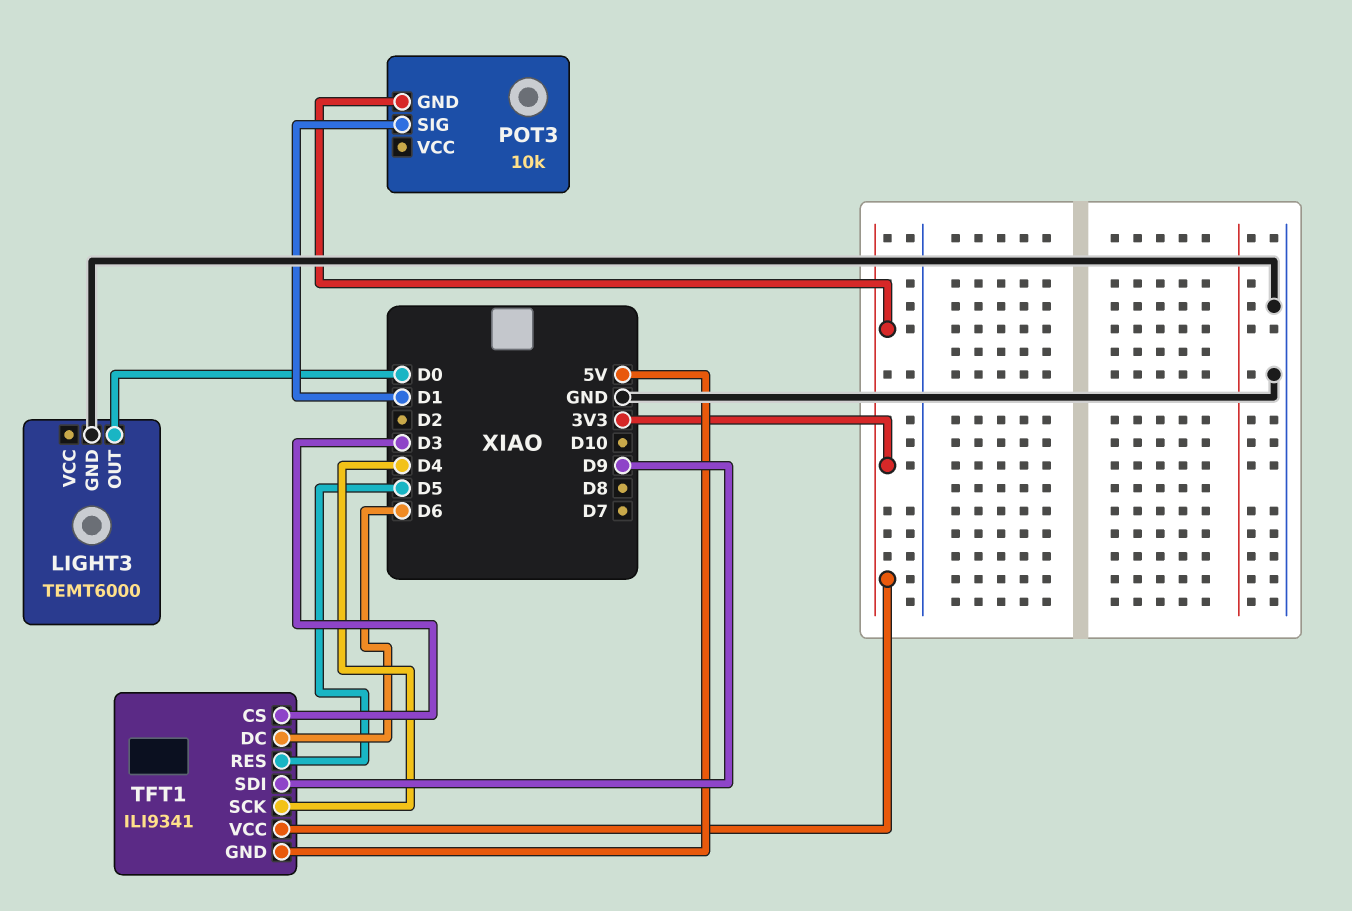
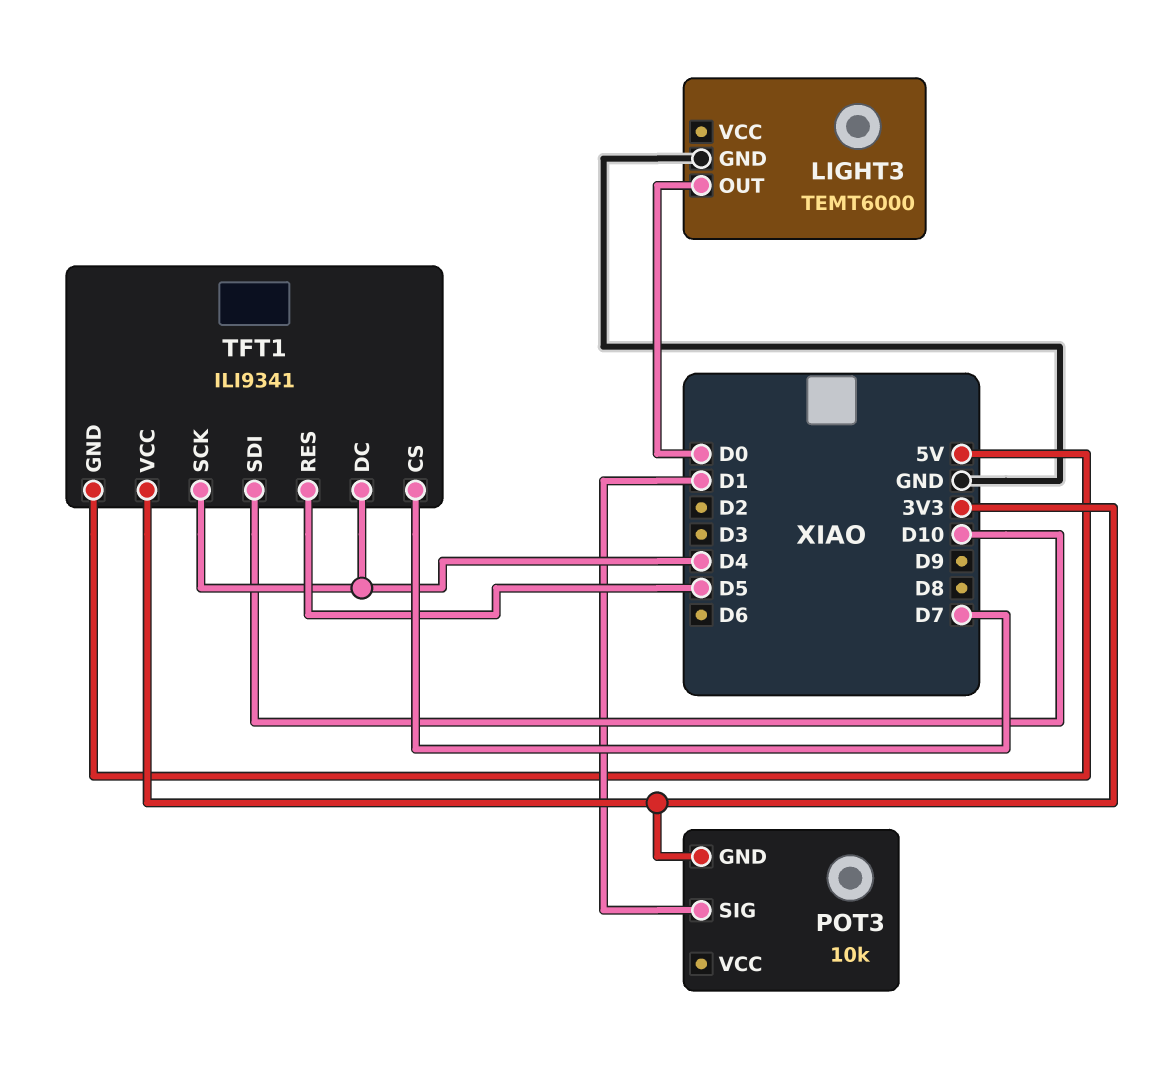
TFT1 pin CS: D3 -> D7
TFT1 pin DC: D6 -> D4
TFT1 pin SDI: D9 -> D10

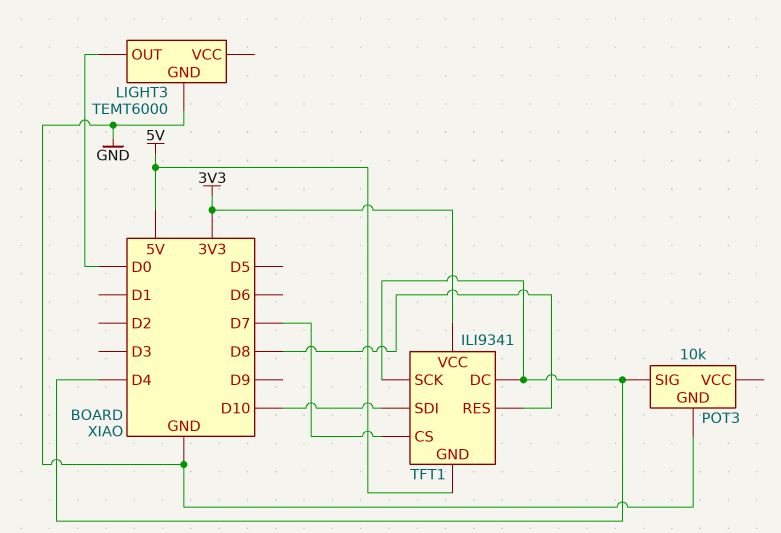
POT3 pin GND: 3V3 -> GND
POT3 pin SIG: D1 -> D4
TFT1 pin RES: D5 -> D8

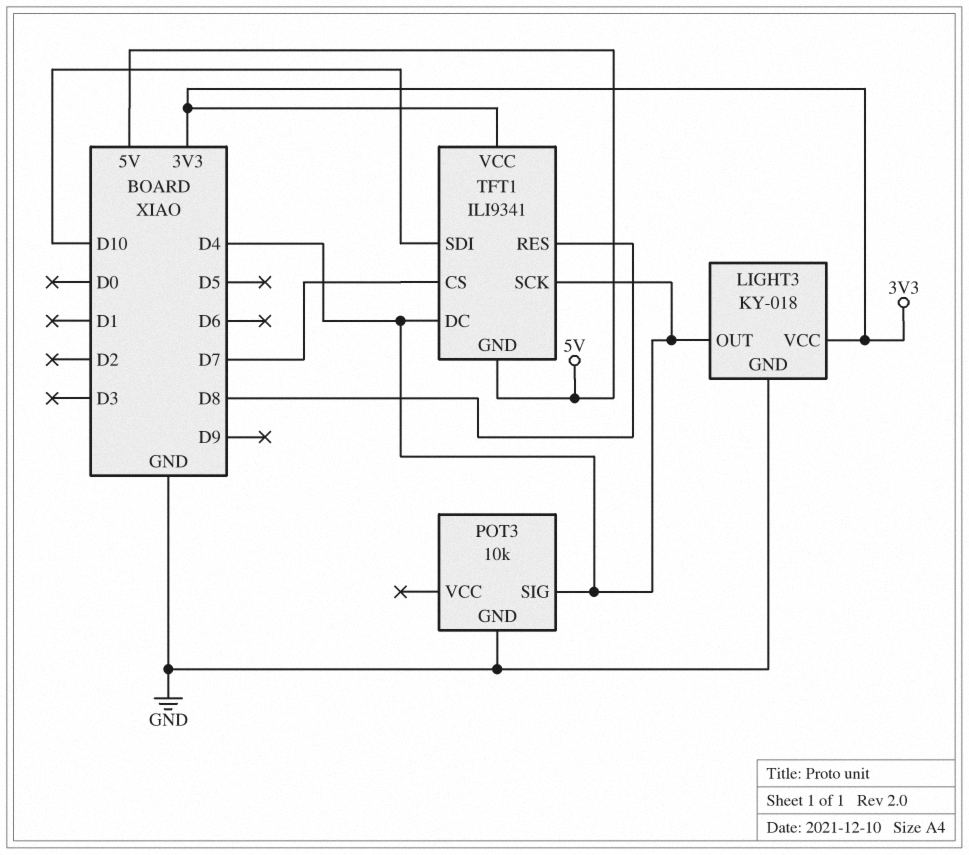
LIGHT3: TEMT6000 -> KY-018
LIGHT3 pin OUT: D0 -> D4
LIGHT3 pin VCC: none -> 3V3

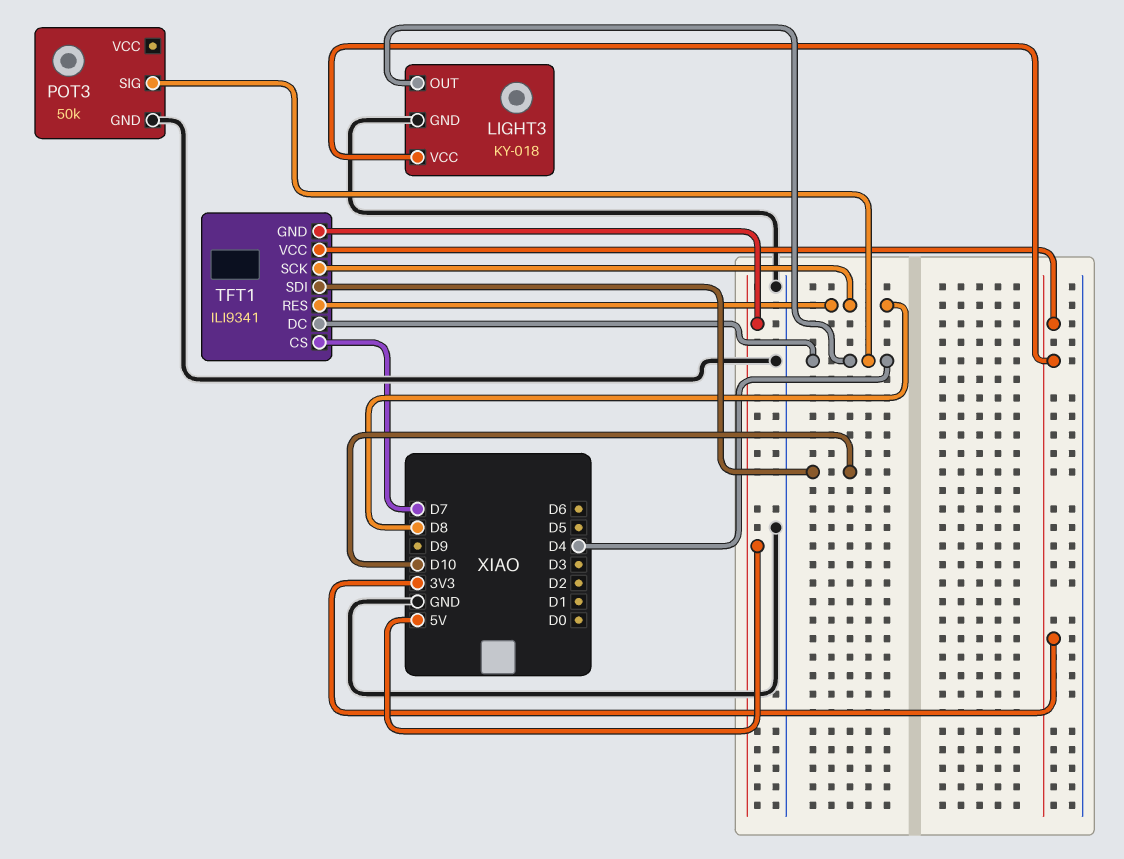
POT3: 10k -> 50k
TFT1 pin SCK: D4 -> D8

